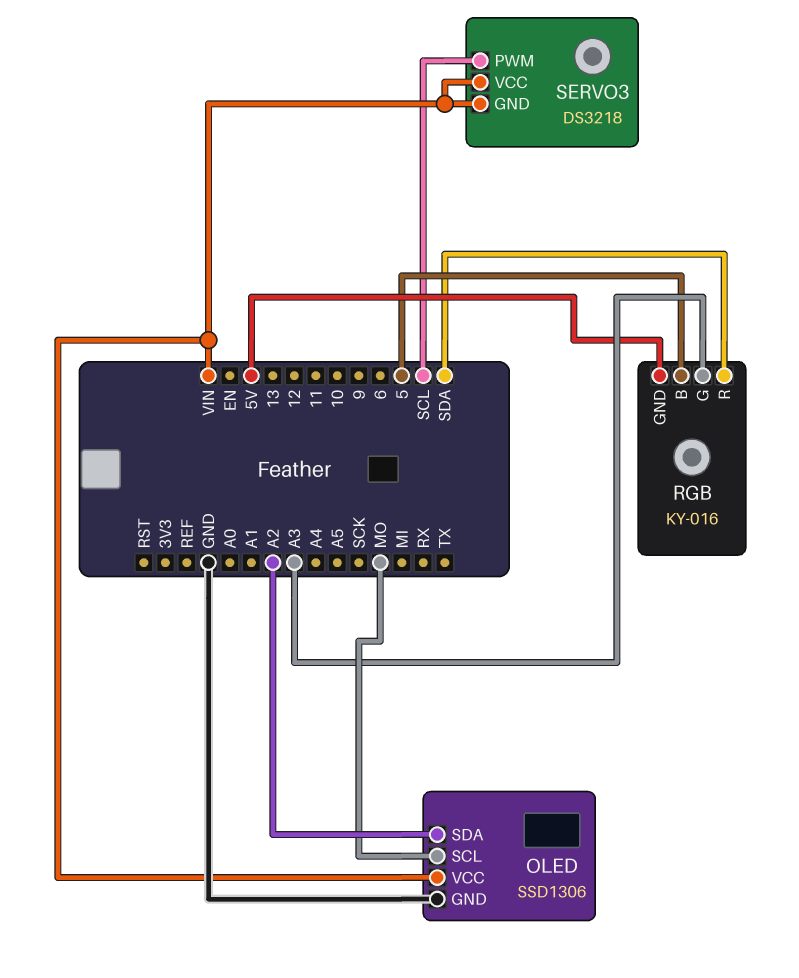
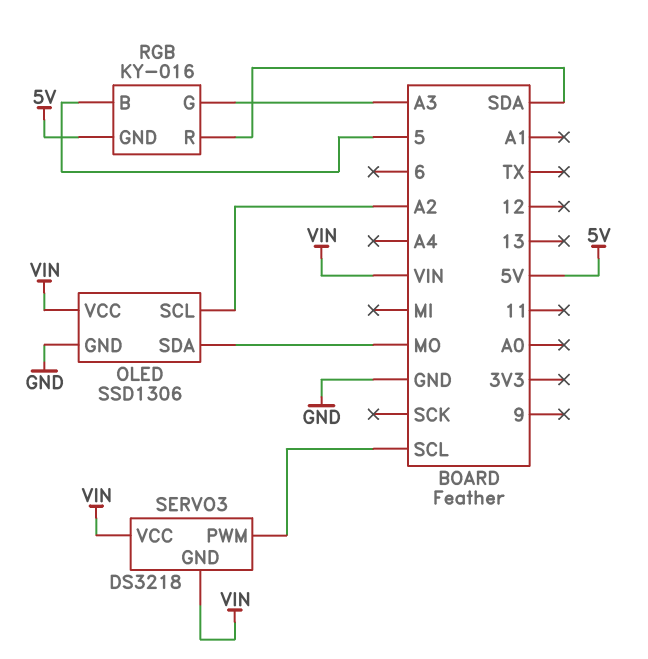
OLED pin SCL: MO -> A2
OLED pin SDA: A2 -> MO

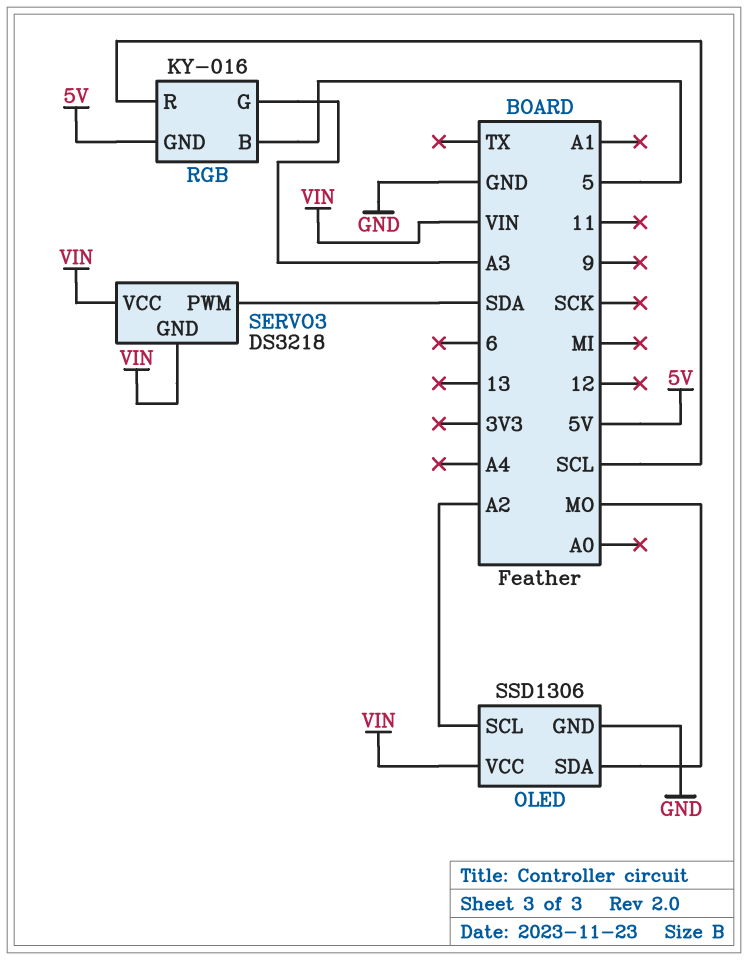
RGB pin R: SDA -> SCL
SERVO3 pin PWM: SCL -> SDA

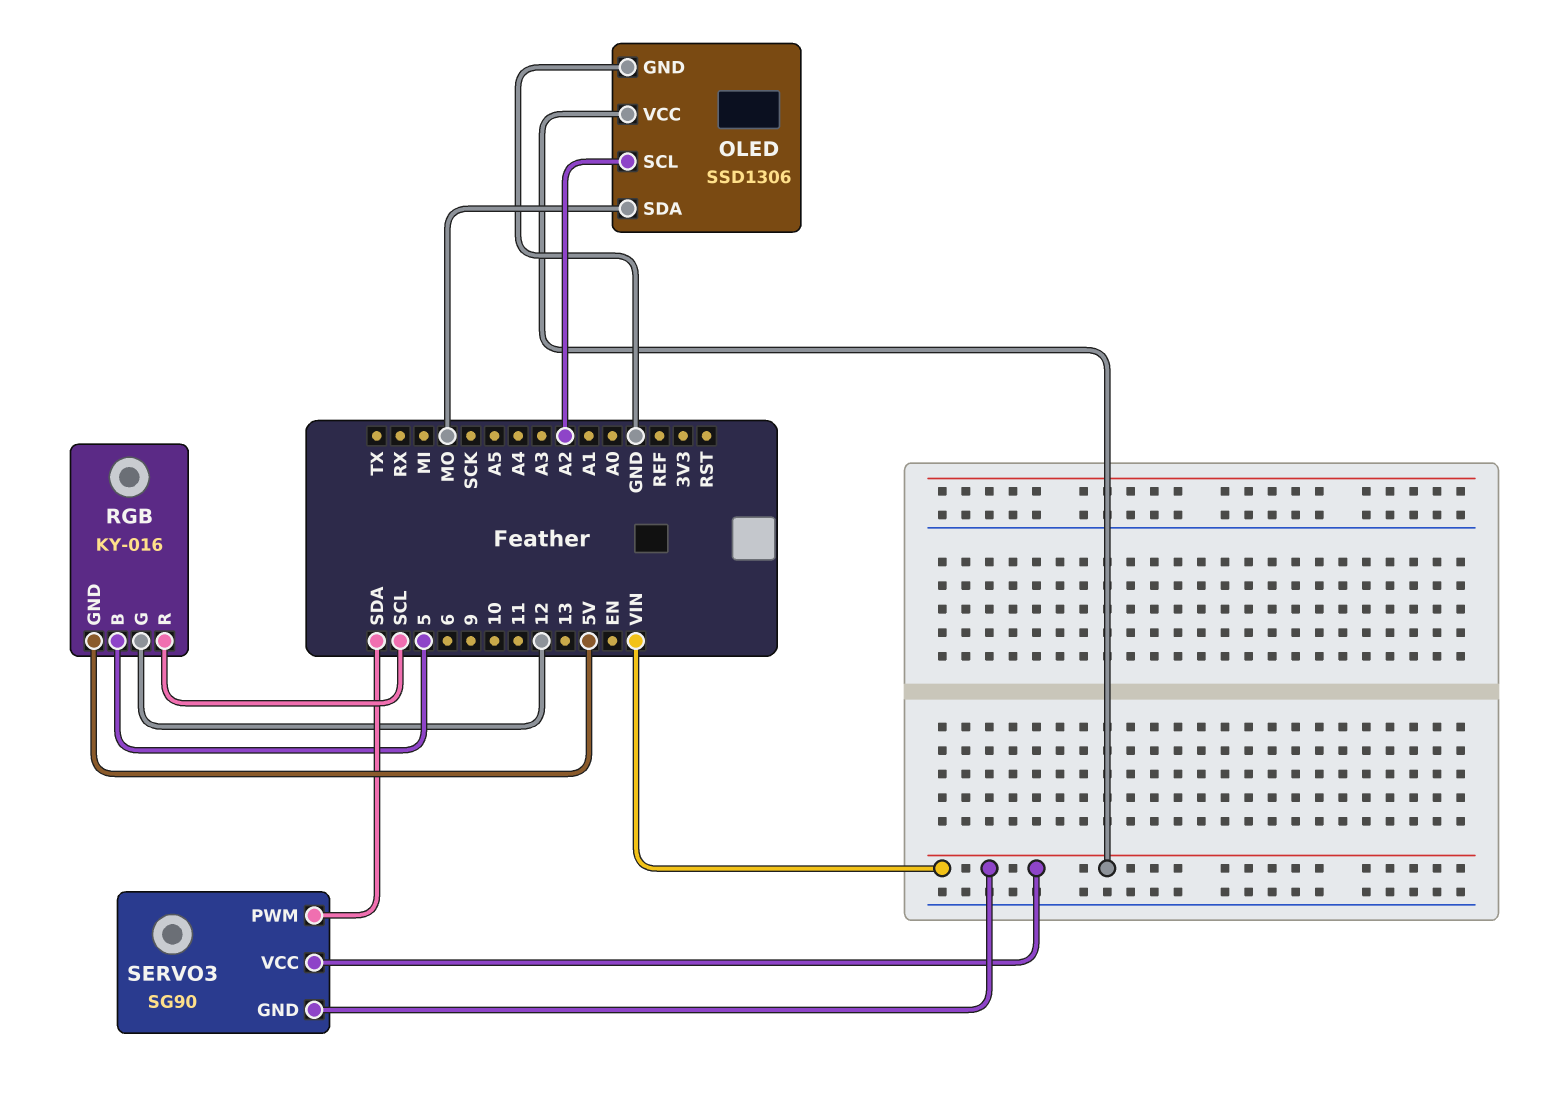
RGB pin G: A3 -> 12
SERVO3: DS3218 -> SG90

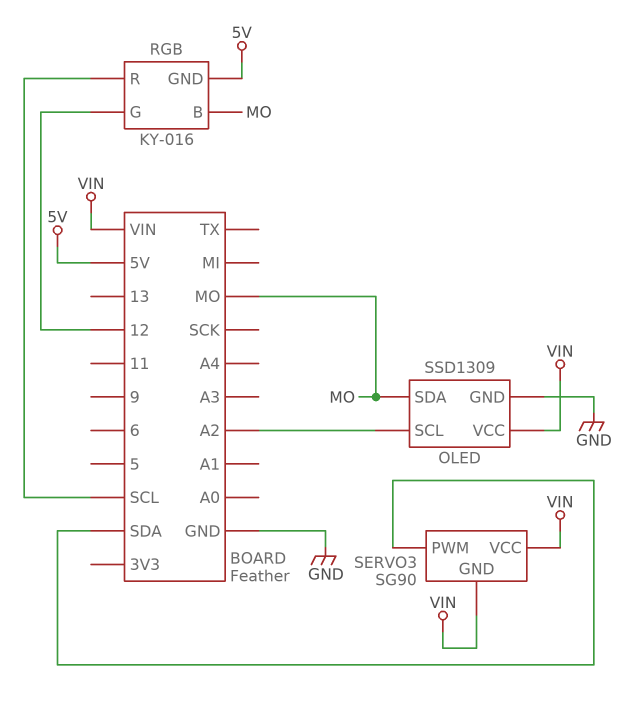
OLED: SSD1306 -> SSD1309
RGB pin B: 5 -> MO

